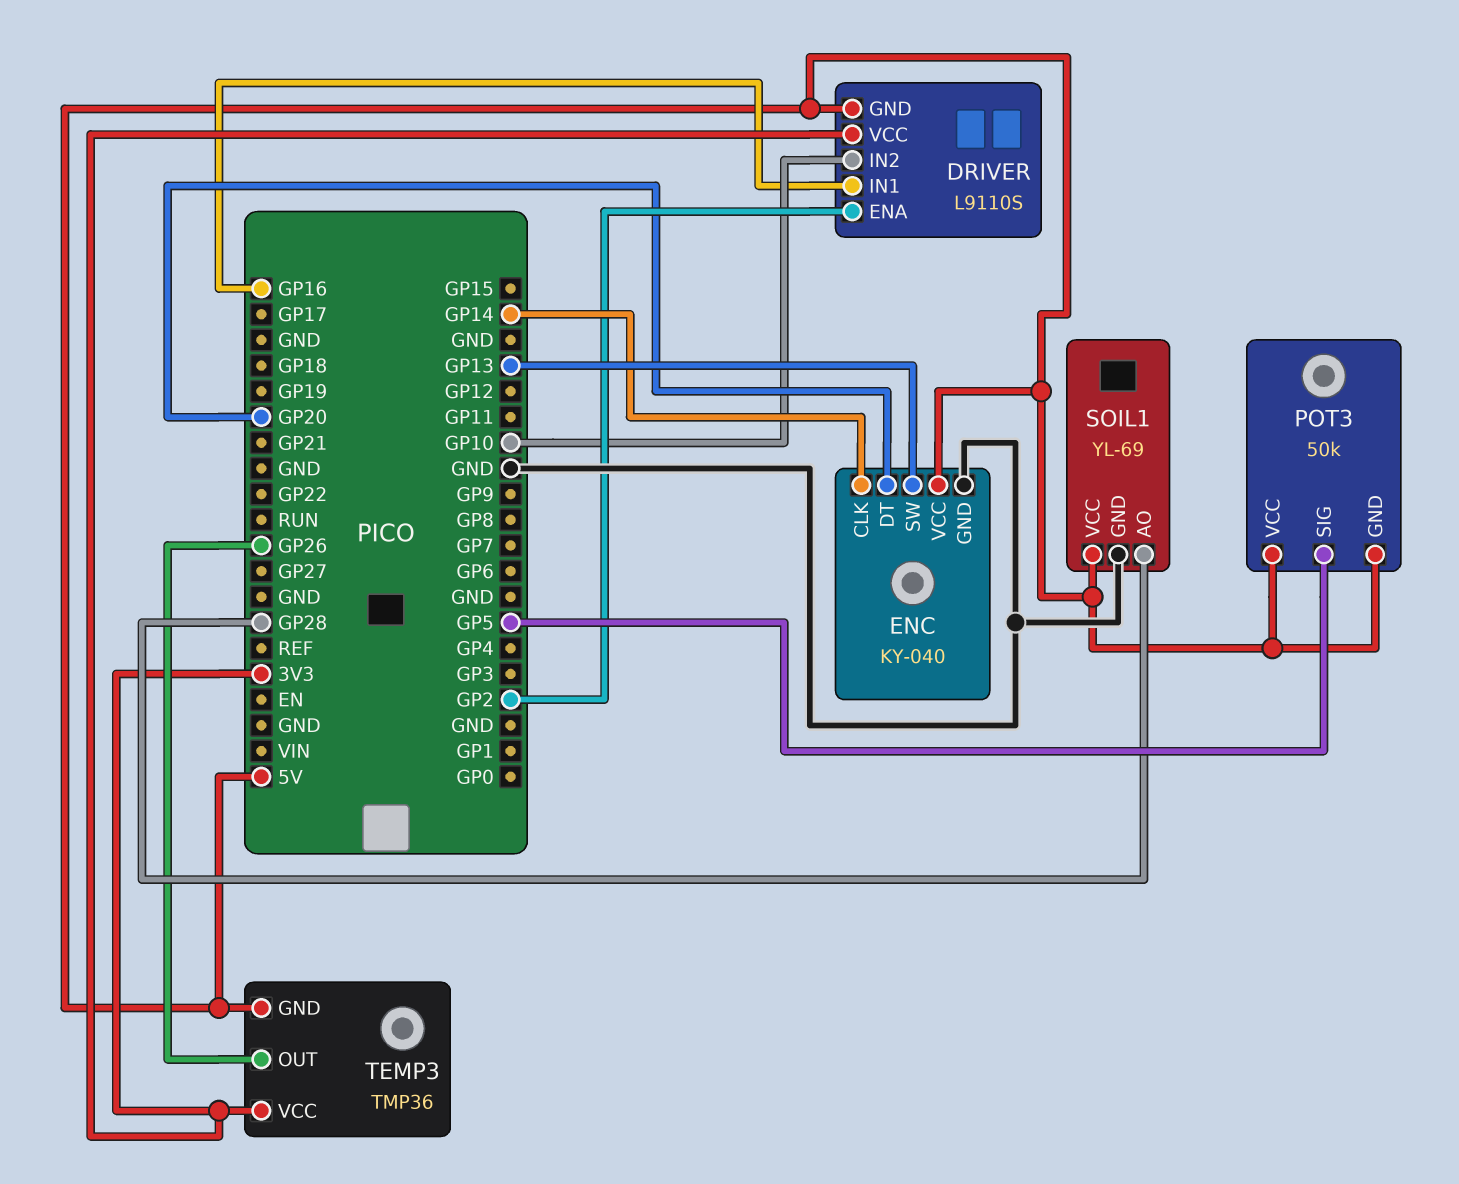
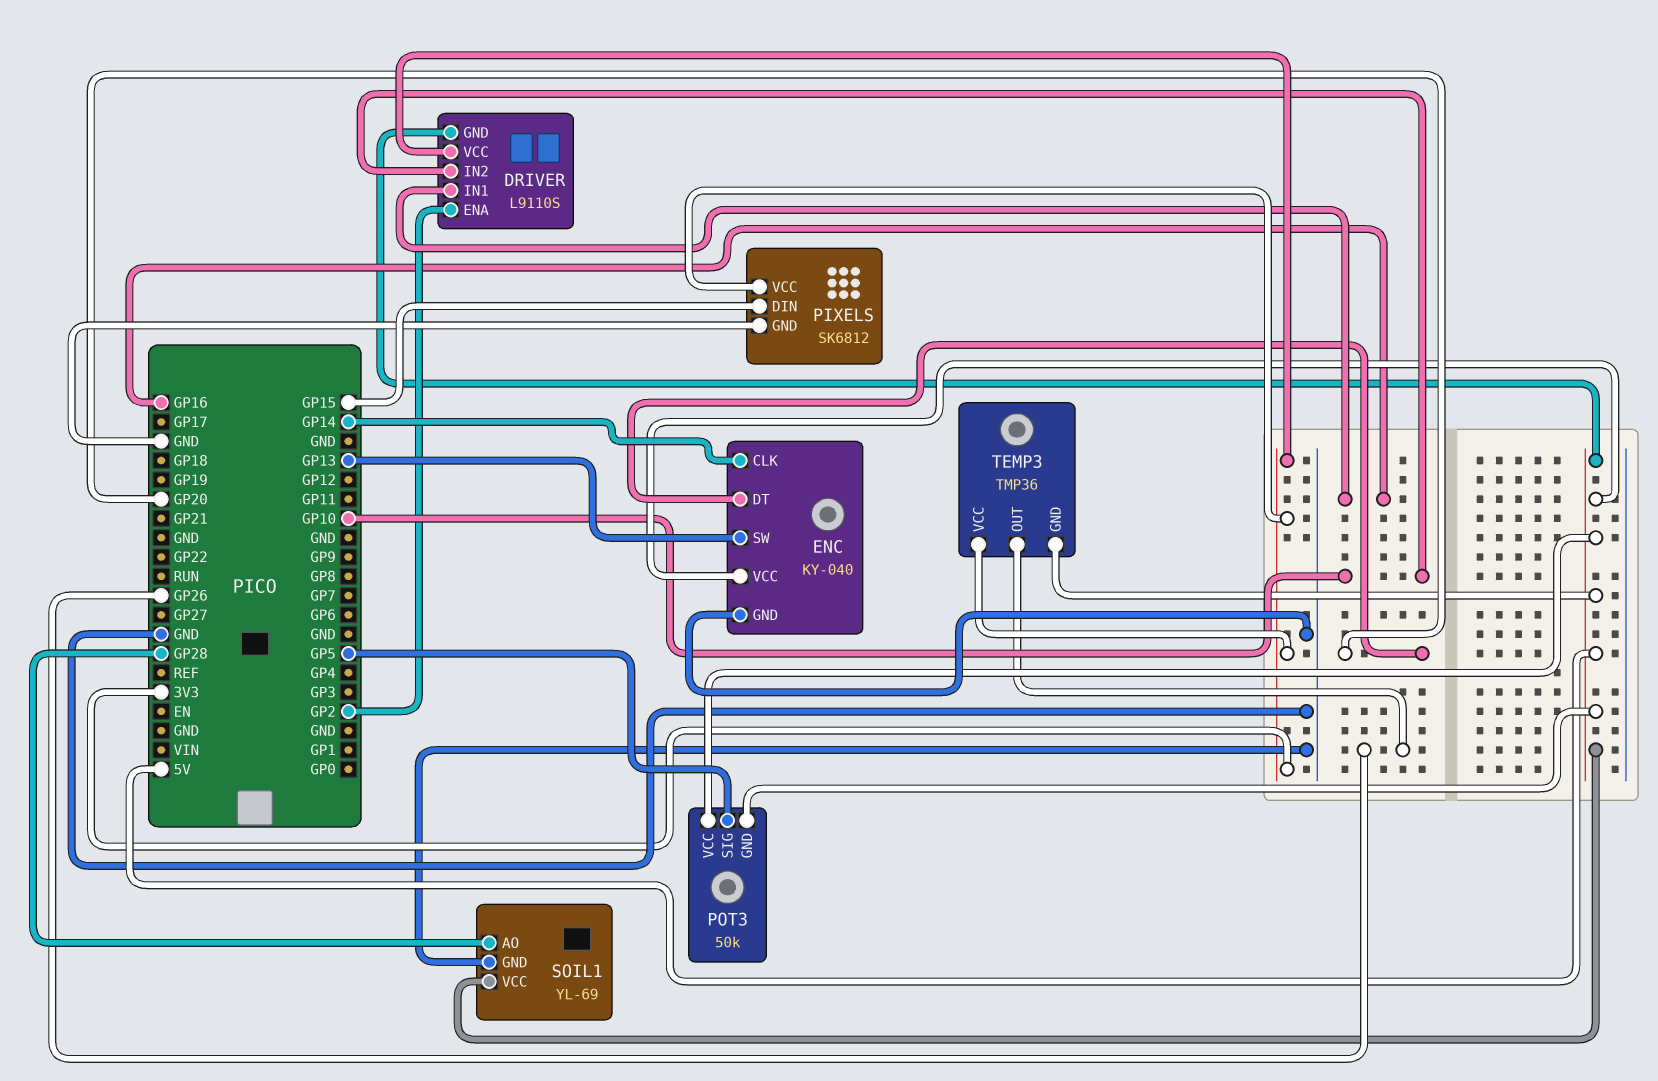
PIXELS: none -> SK6812
PIXELS pin DIN: none -> GP15
PIXELS pin GND: none -> GND
PIXELS pin VCC: none -> 3V3

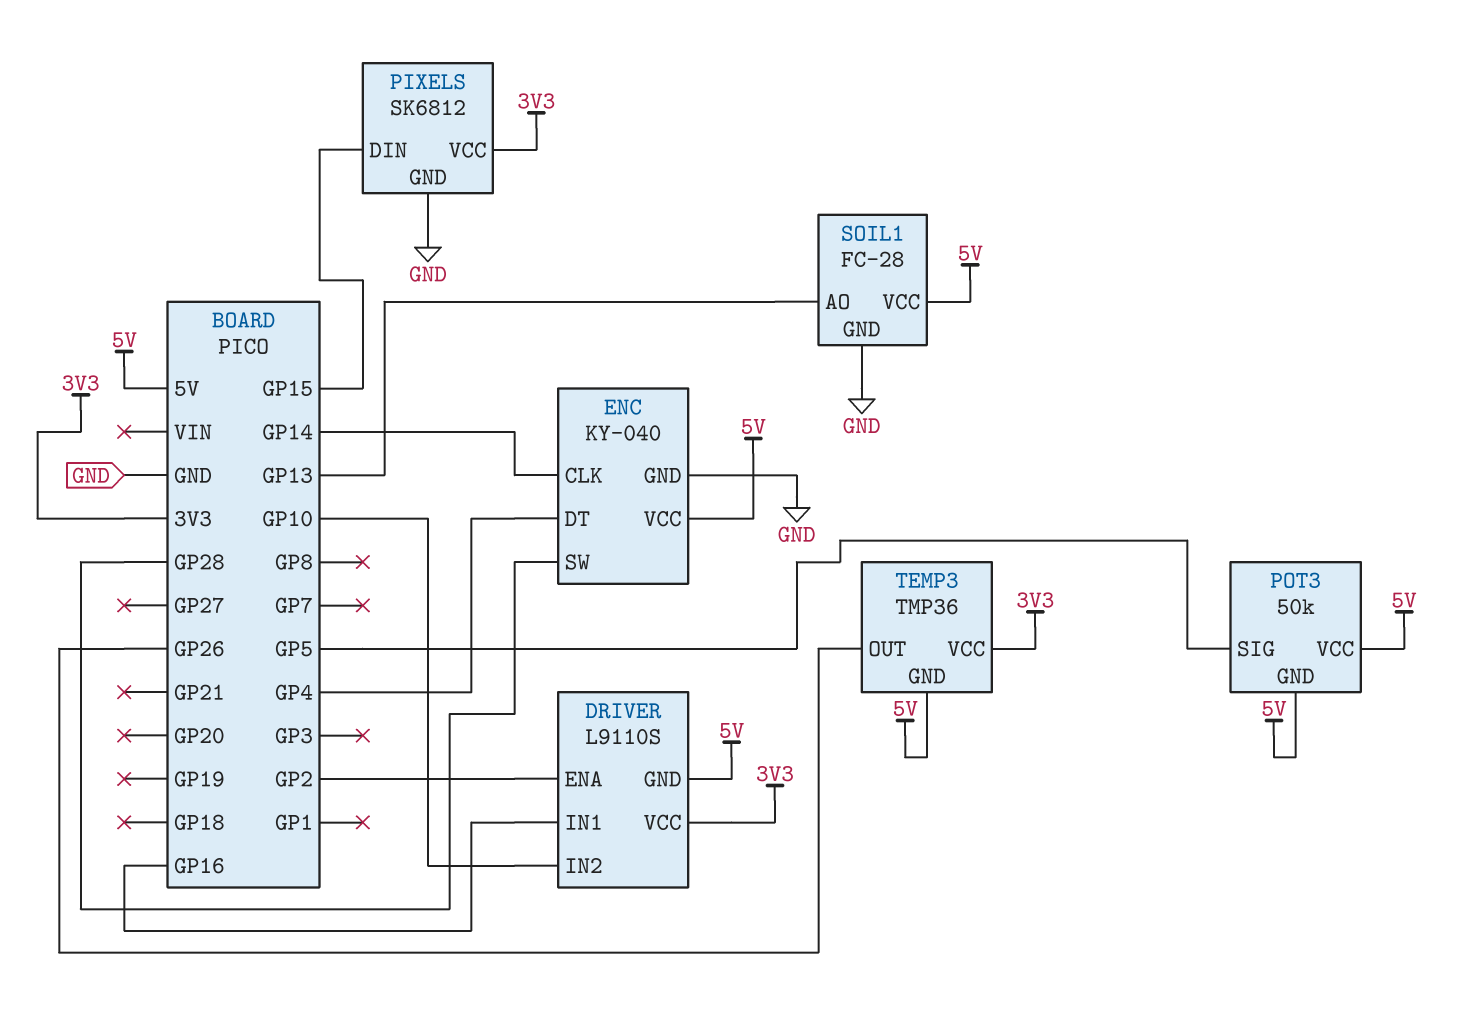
ENC pin DT: GP20 -> GP4
ENC pin SW: GP13 -> GP28
SOIL1: YL-69 -> FC-28
SOIL1 pin AO: GP28 -> GP13

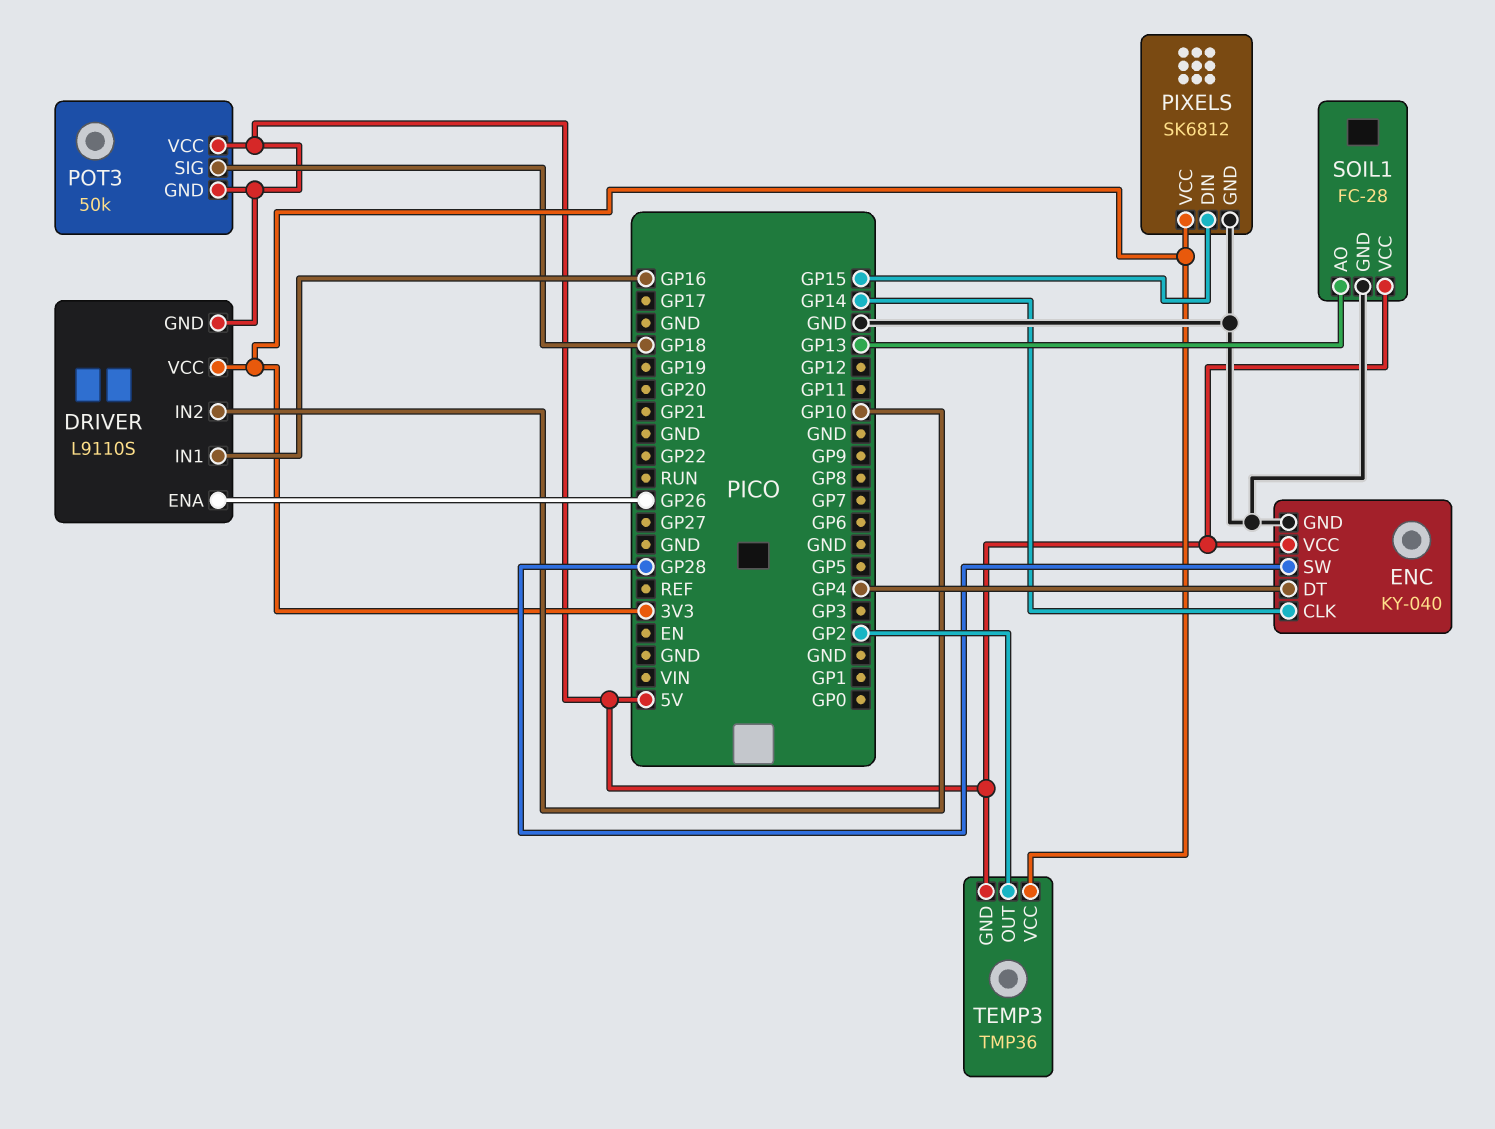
DRIVER pin ENA: GP2 -> GP26
POT3 pin SIG: GP5 -> GP18
TEMP3 pin OUT: GP26 -> GP2

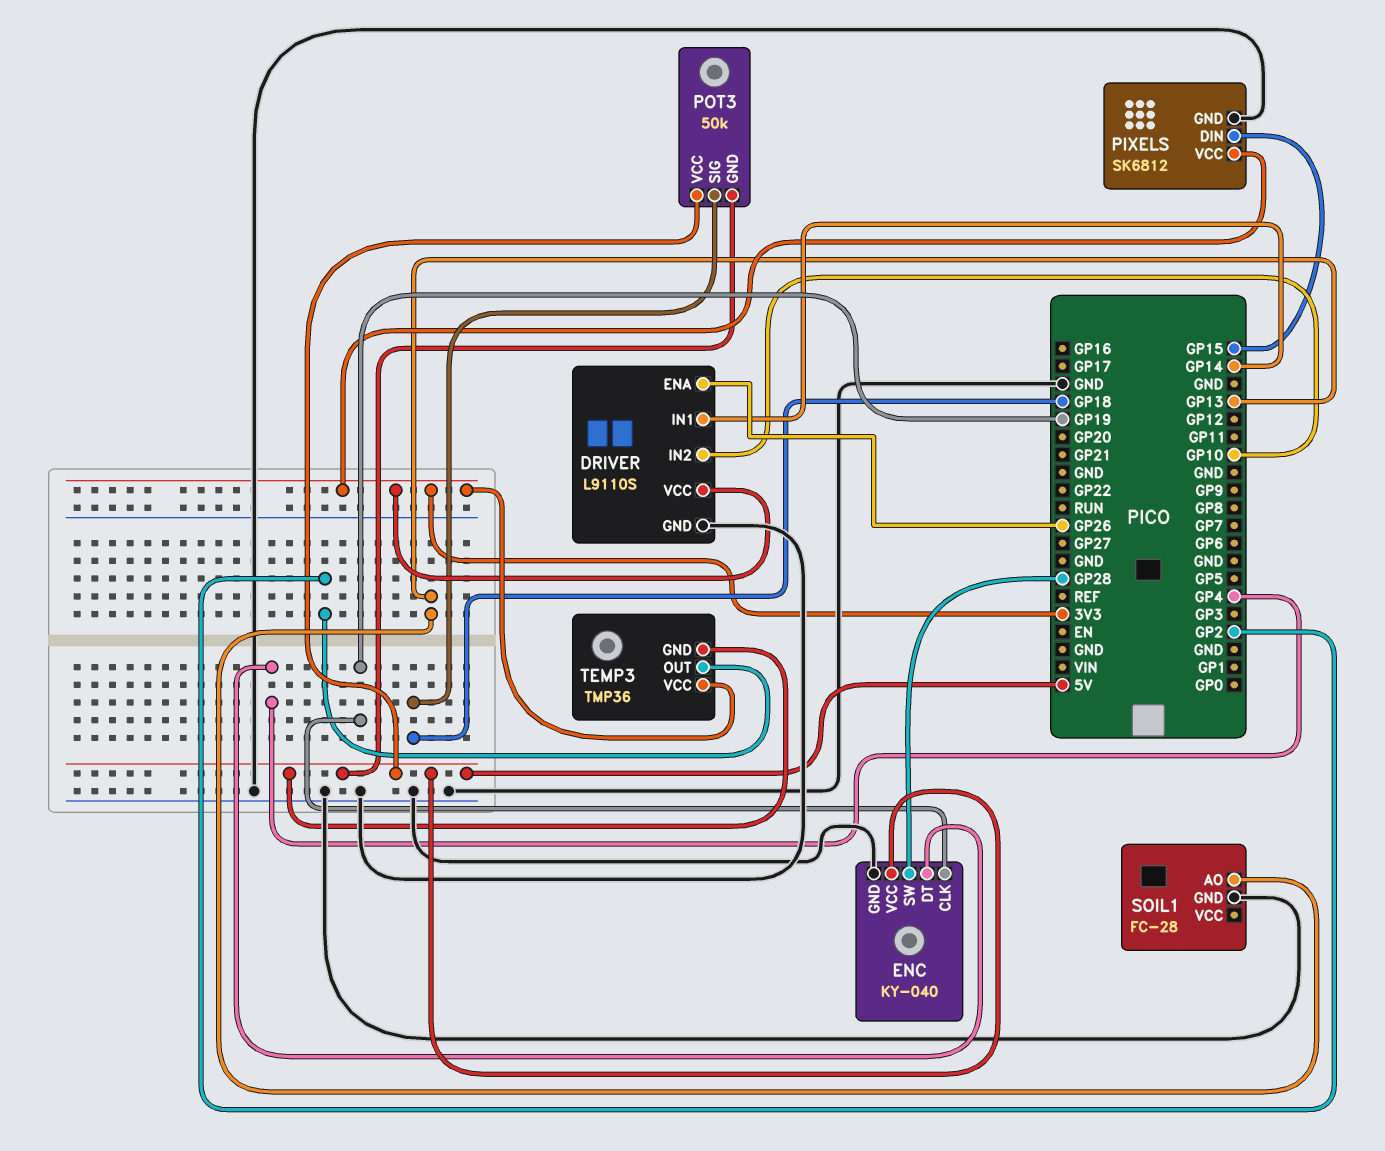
DRIVER pin GND: 5V -> GND
DRIVER pin IN1: GP16 -> GP14
ENC pin CLK: GP14 -> GP19
SOIL1 pin VCC: 5V -> none

